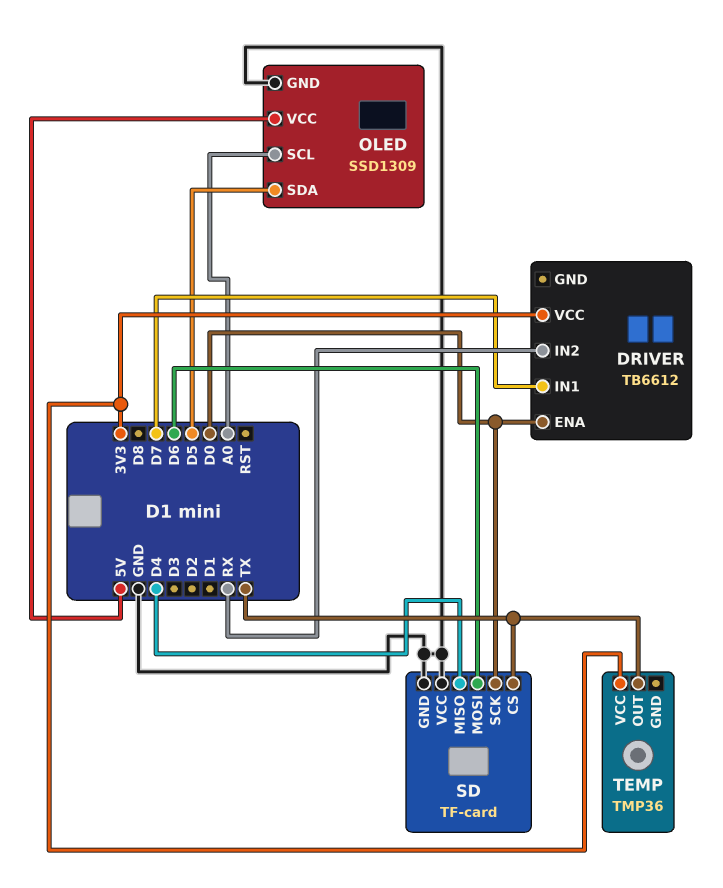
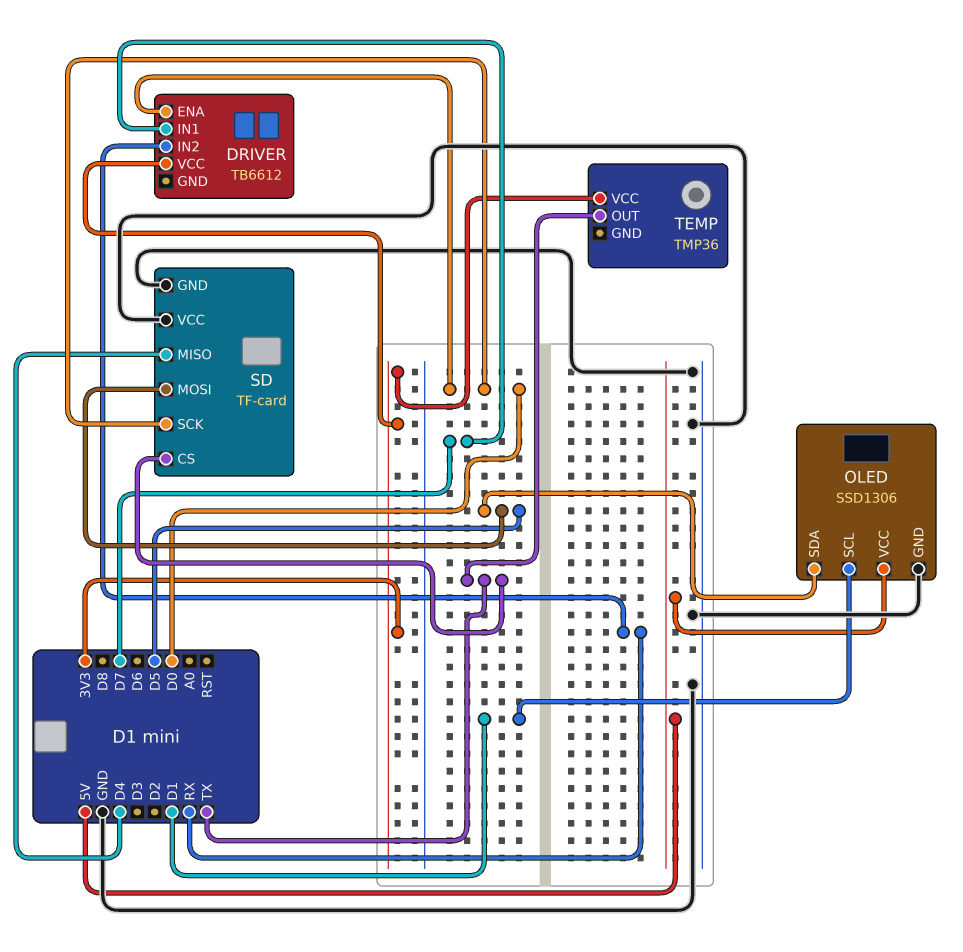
OLED: SSD1309 -> SSD1306
OLED pin SCL: A0 -> D1
SD pin MOSI: D6 -> D5

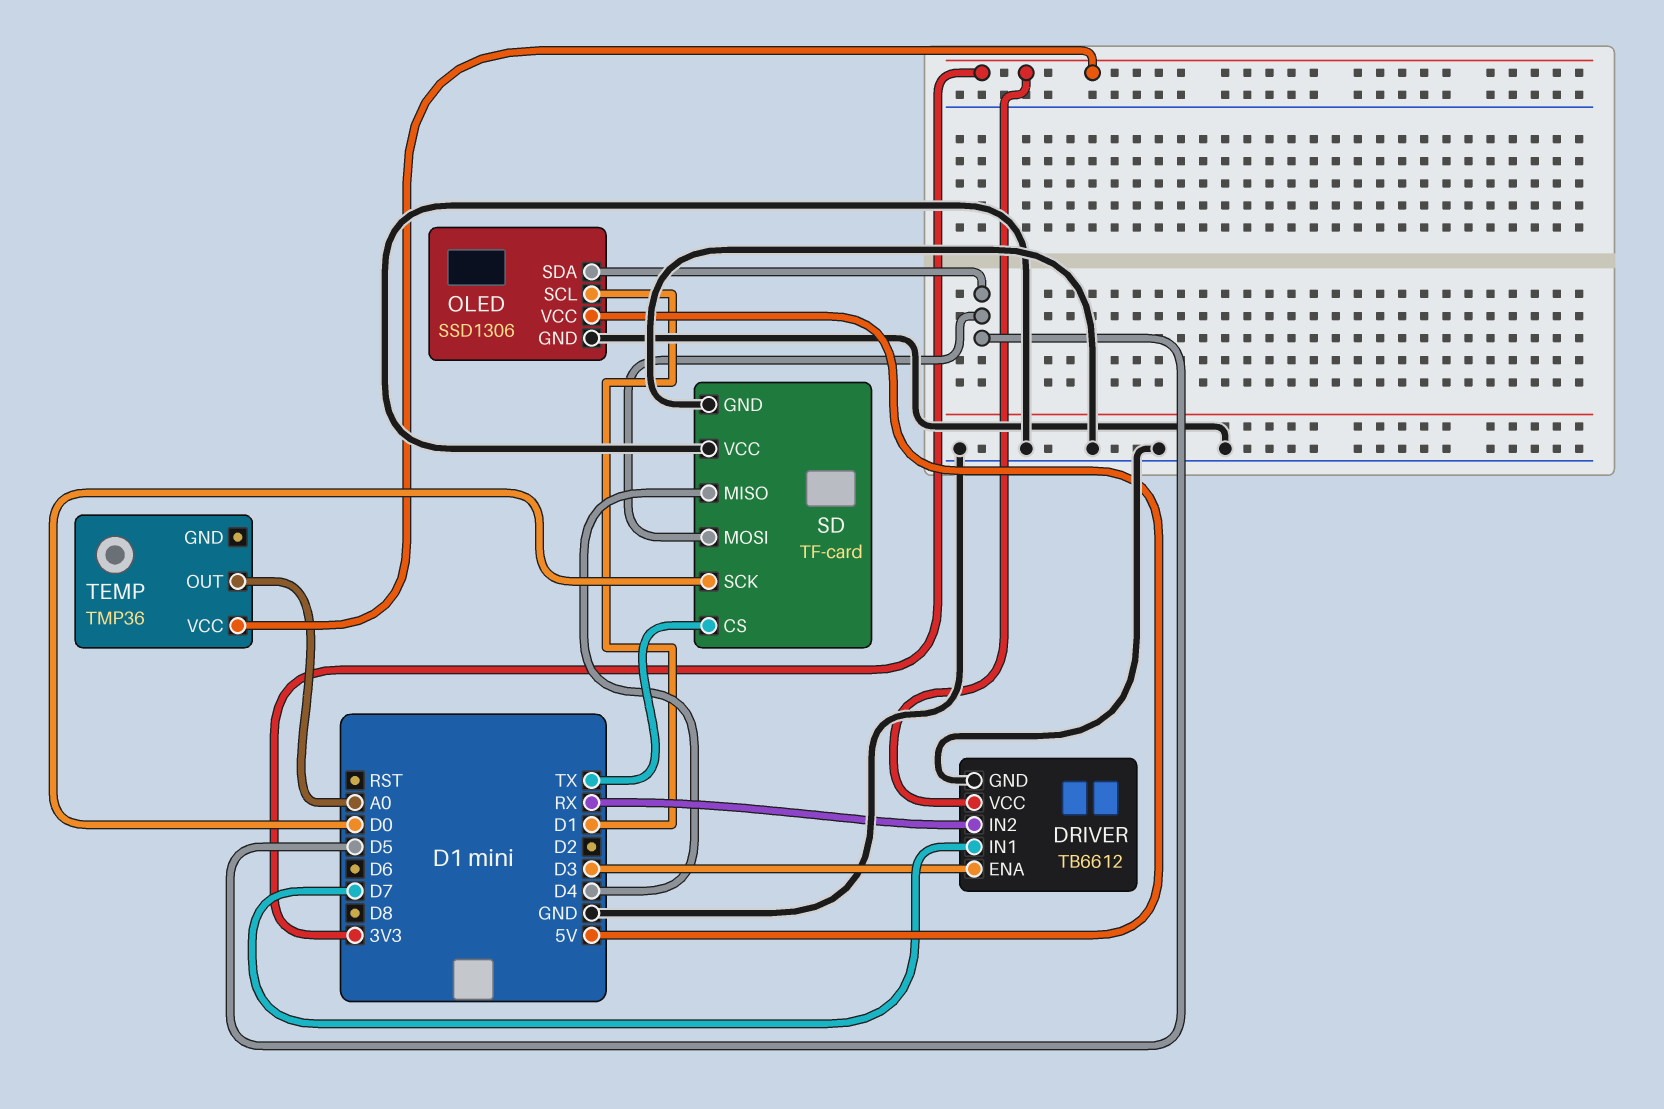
DRIVER pin ENA: D0 -> D3
DRIVER pin GND: none -> GND
TEMP pin OUT: TX -> A0

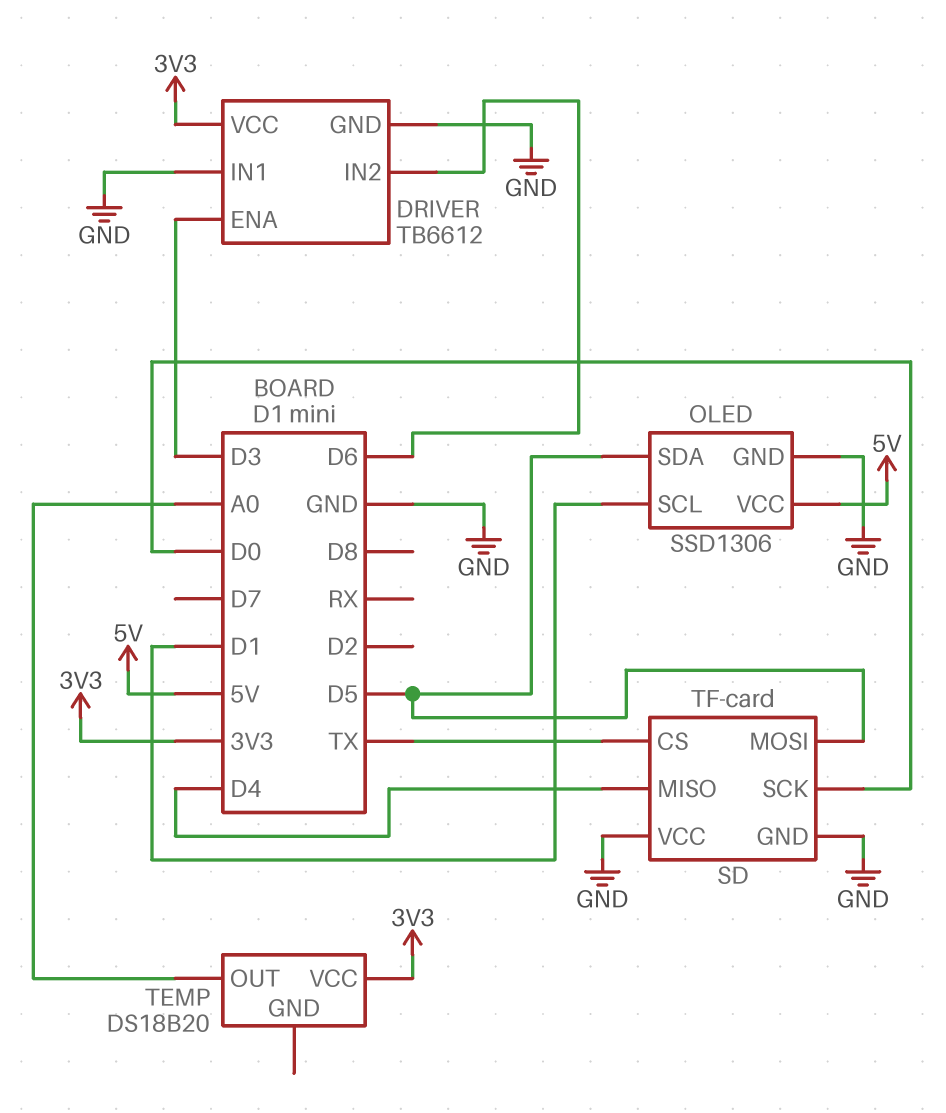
DRIVER pin IN1: D7 -> GND
DRIVER pin IN2: RX -> D6
TEMP: TMP36 -> DS18B20

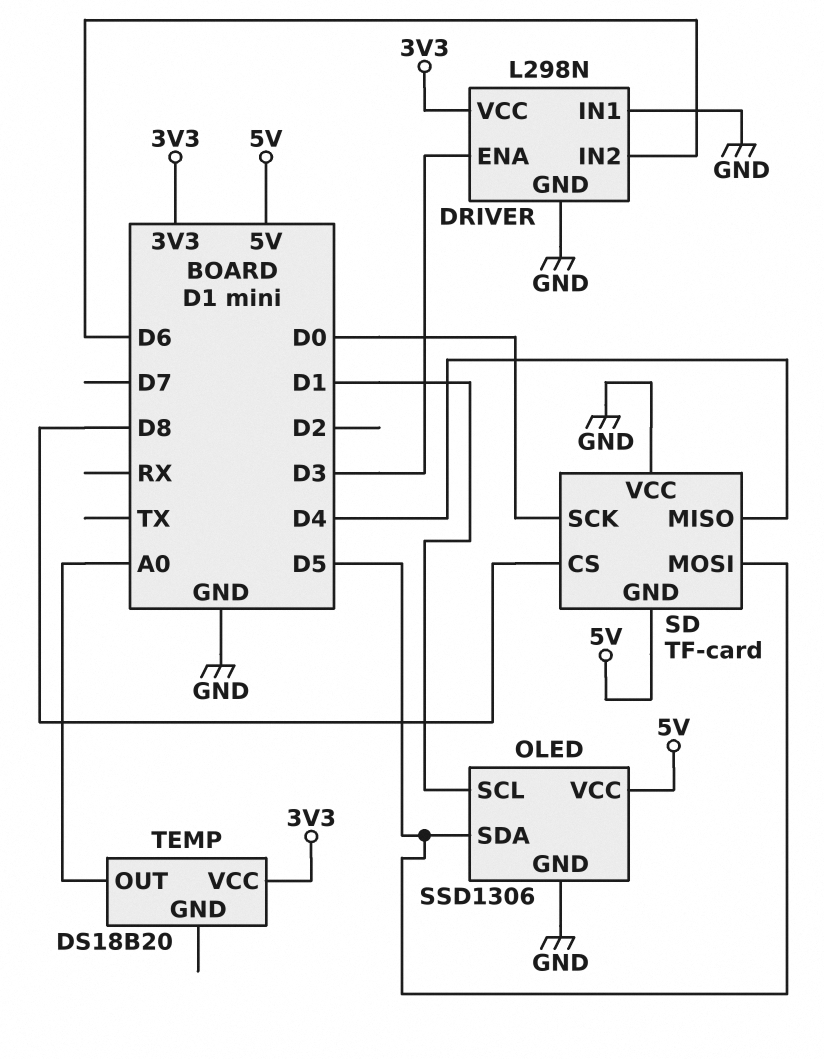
DRIVER: TB6612 -> L298N
SD pin CS: TX -> D8
SD pin GND: GND -> 5V

